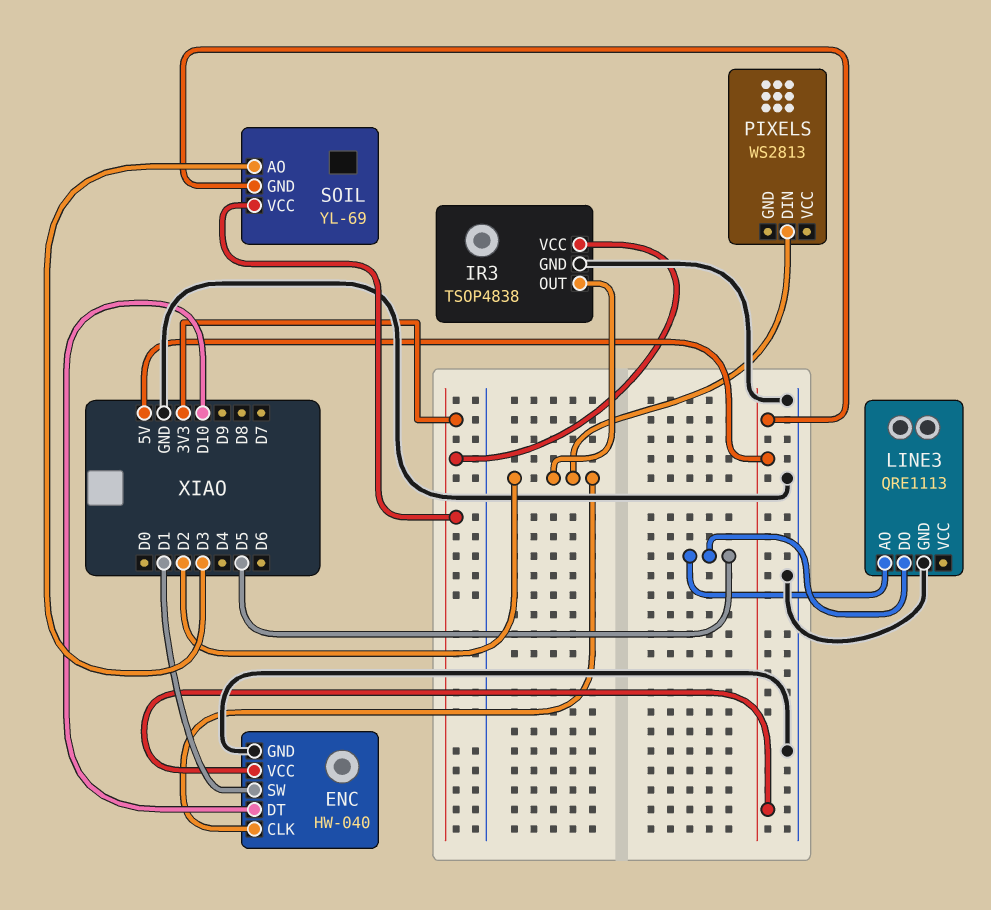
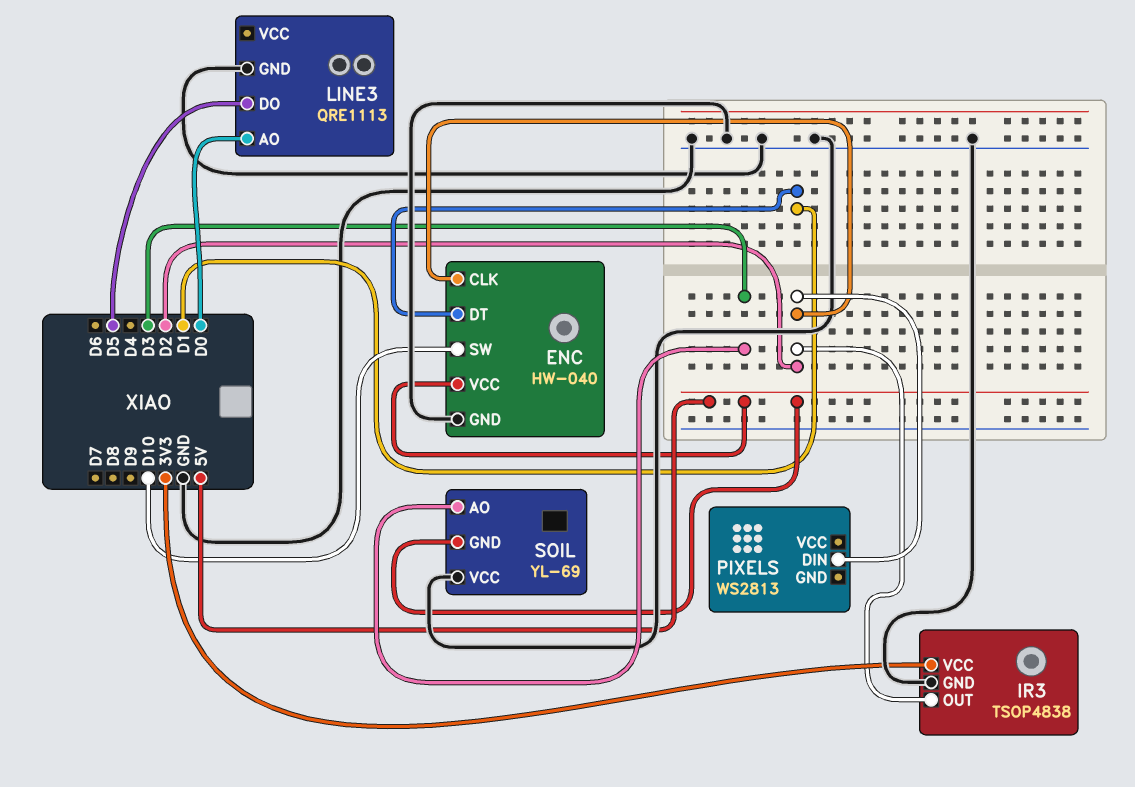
ENC pin DT: D10 -> D1
ENC pin SW: D1 -> D10
LINE3 pin AO: D5 -> D0
SOIL pin VCC: 3V3 -> GND

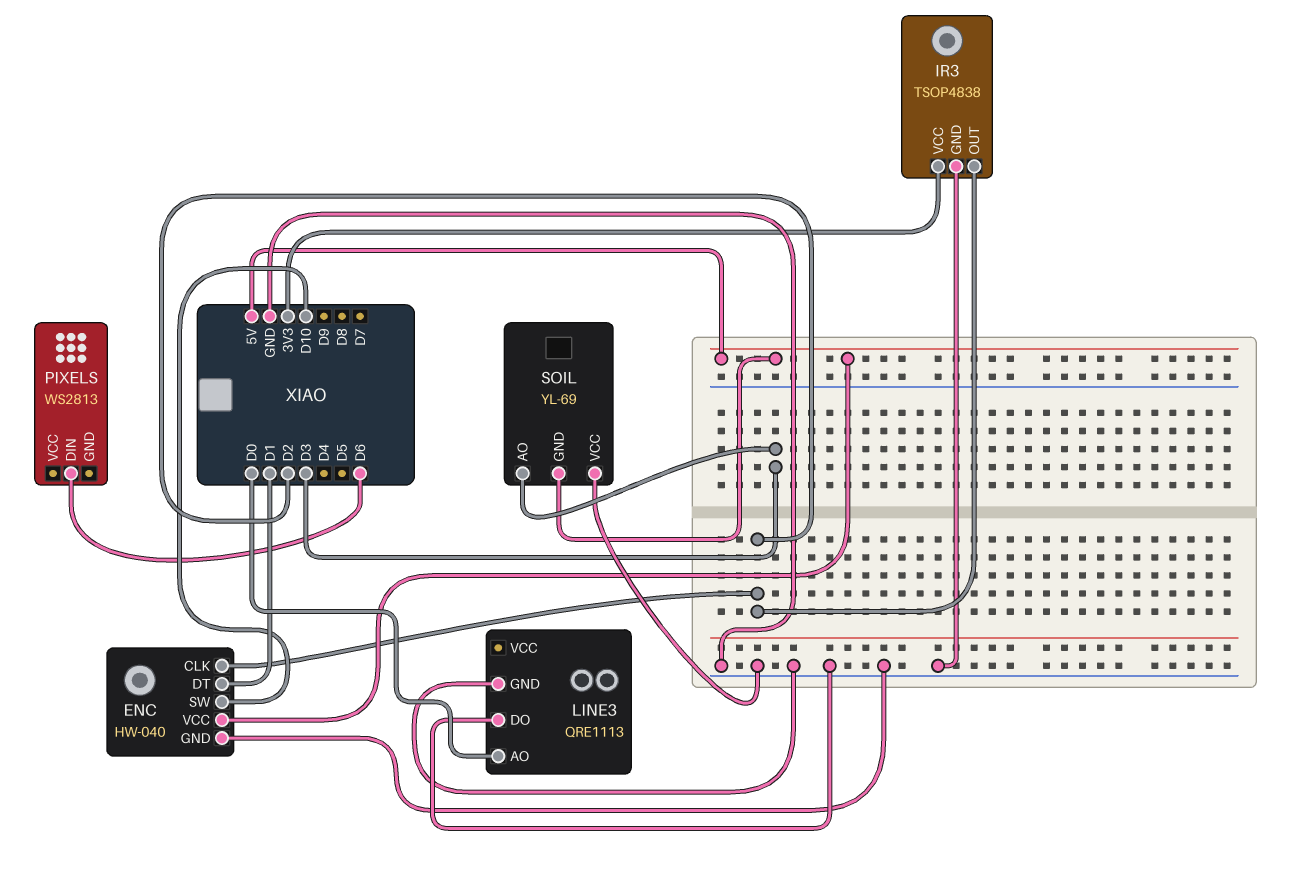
LINE3 pin DO: D5 -> GND
PIXELS pin DIN: D2 -> D6

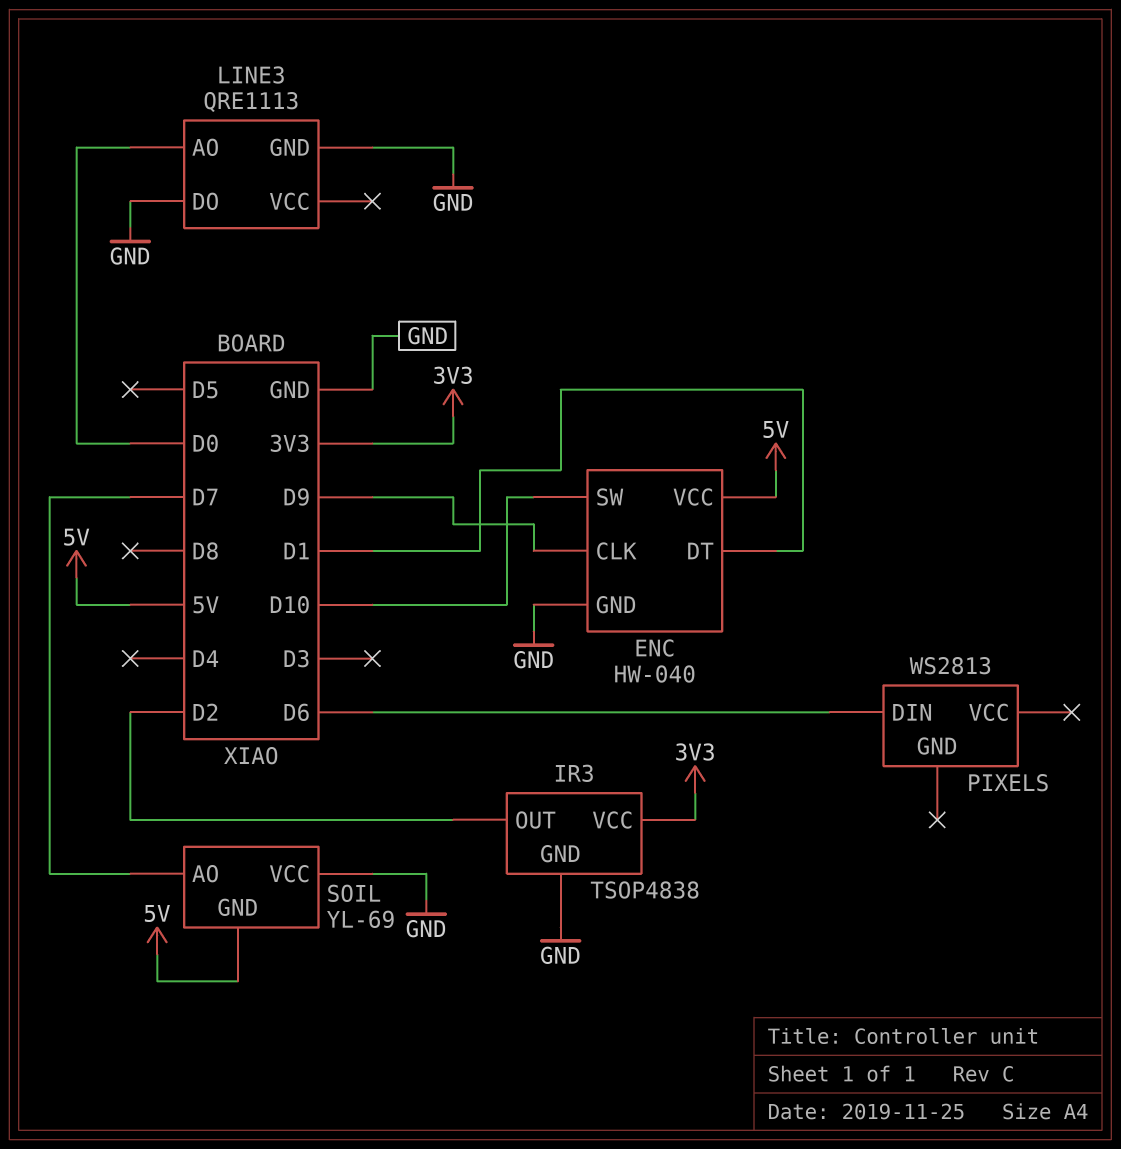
ENC pin CLK: D2 -> D9
SOIL pin AO: D3 -> D7

